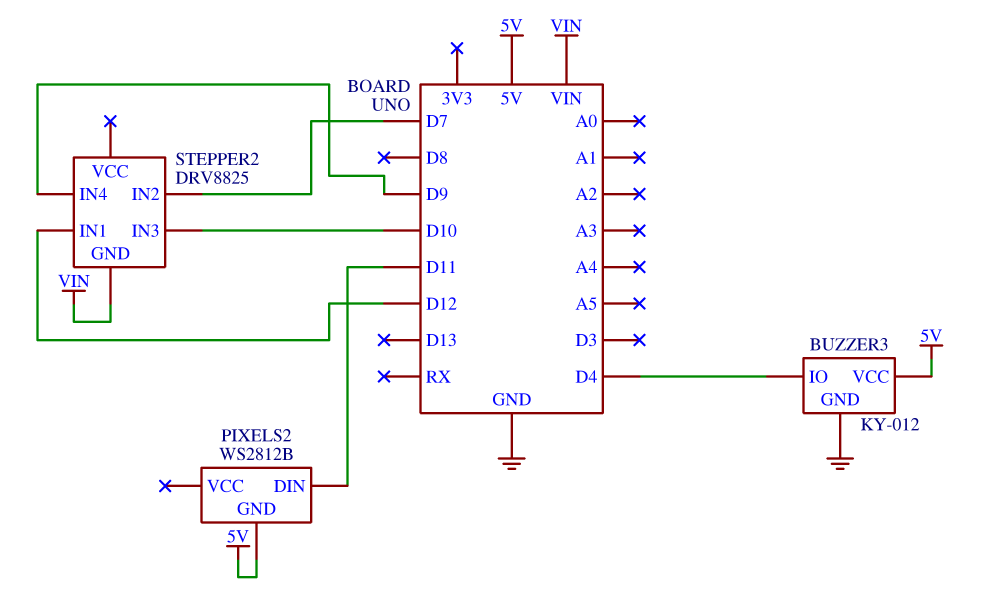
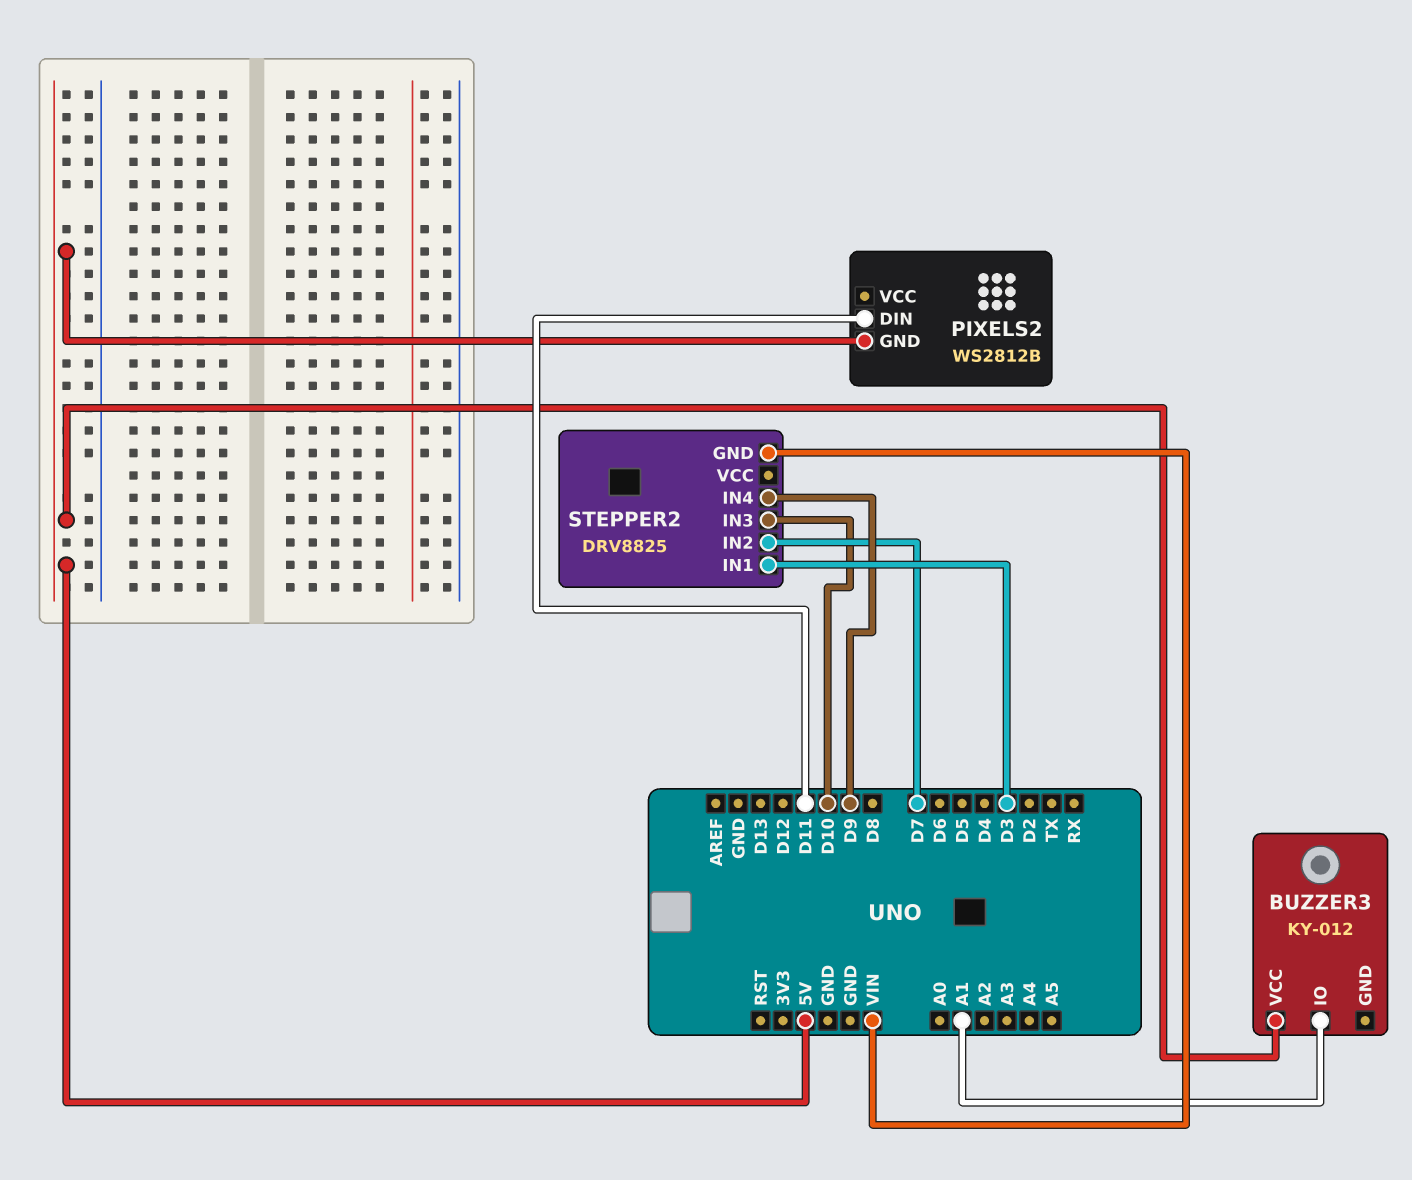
BUZZER3 pin GND: GND -> none
BUZZER3 pin IO: D4 -> A1
STEPPER2 pin IN1: D12 -> D3

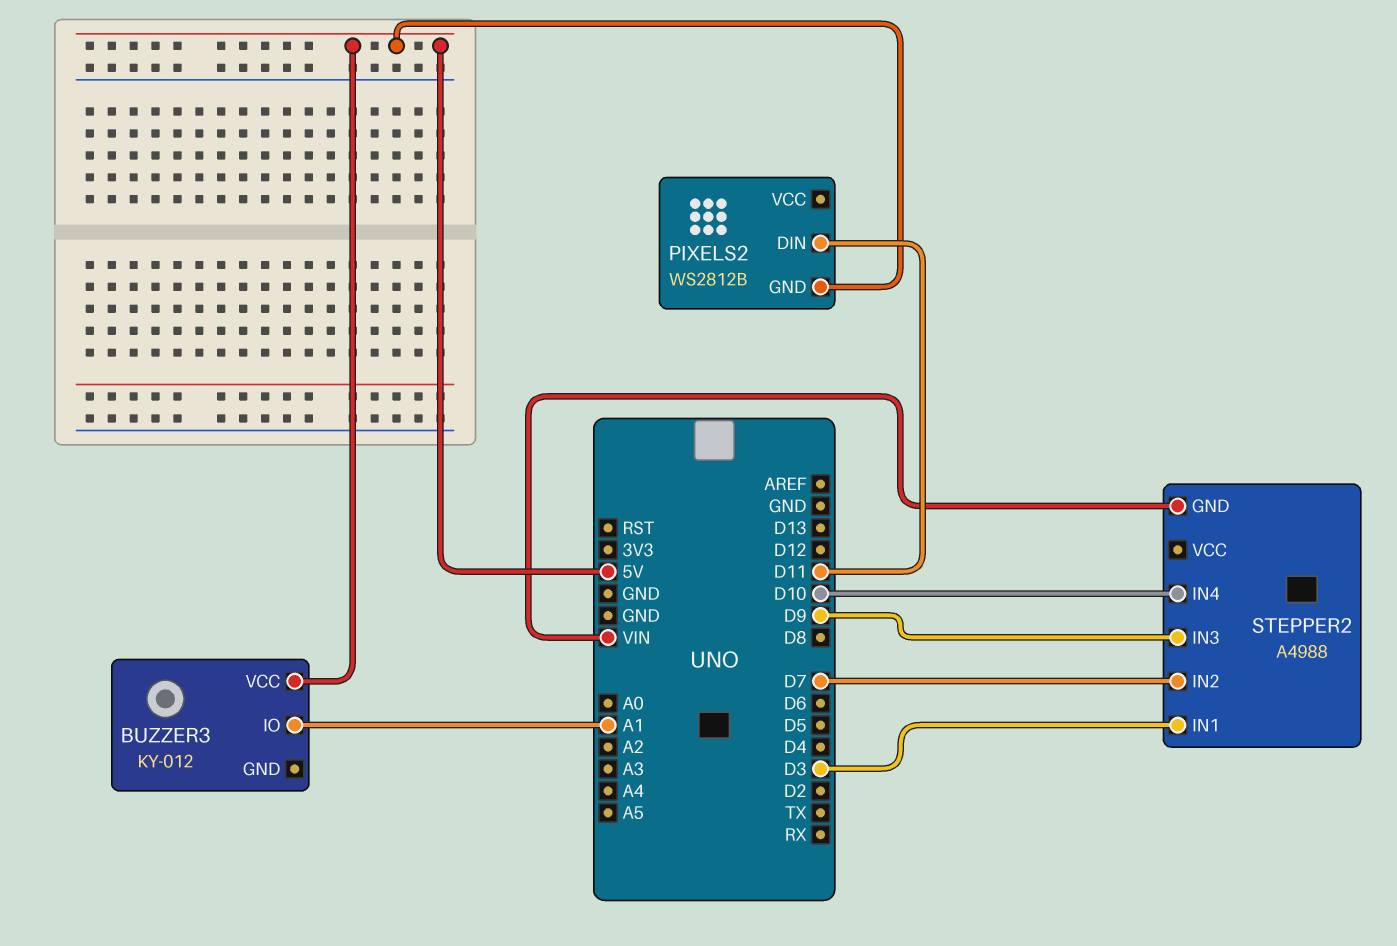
STEPPER2: DRV8825 -> A4988
STEPPER2 pin IN3: D10 -> D9
STEPPER2 pin IN4: D9 -> D10

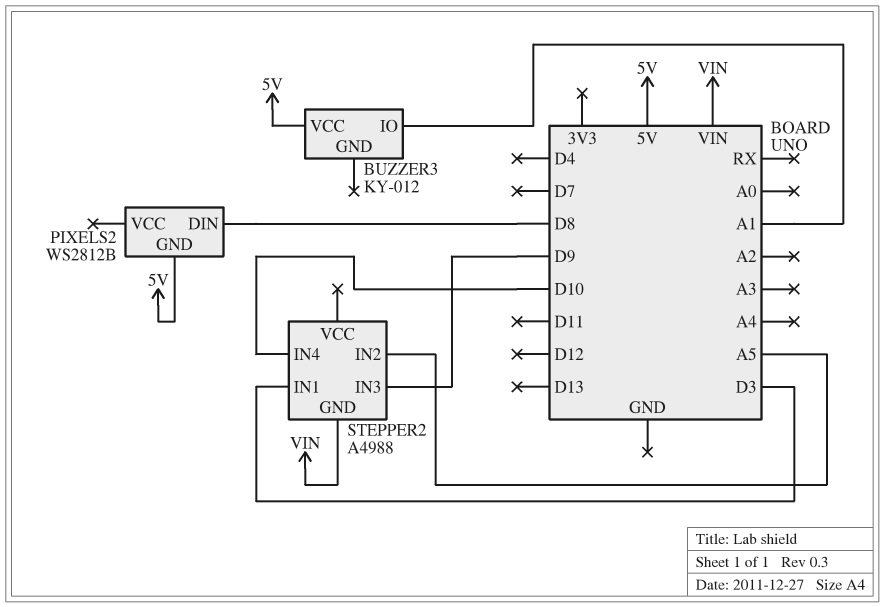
PIXELS2 pin DIN: D11 -> D8
STEPPER2 pin IN2: D7 -> A5

